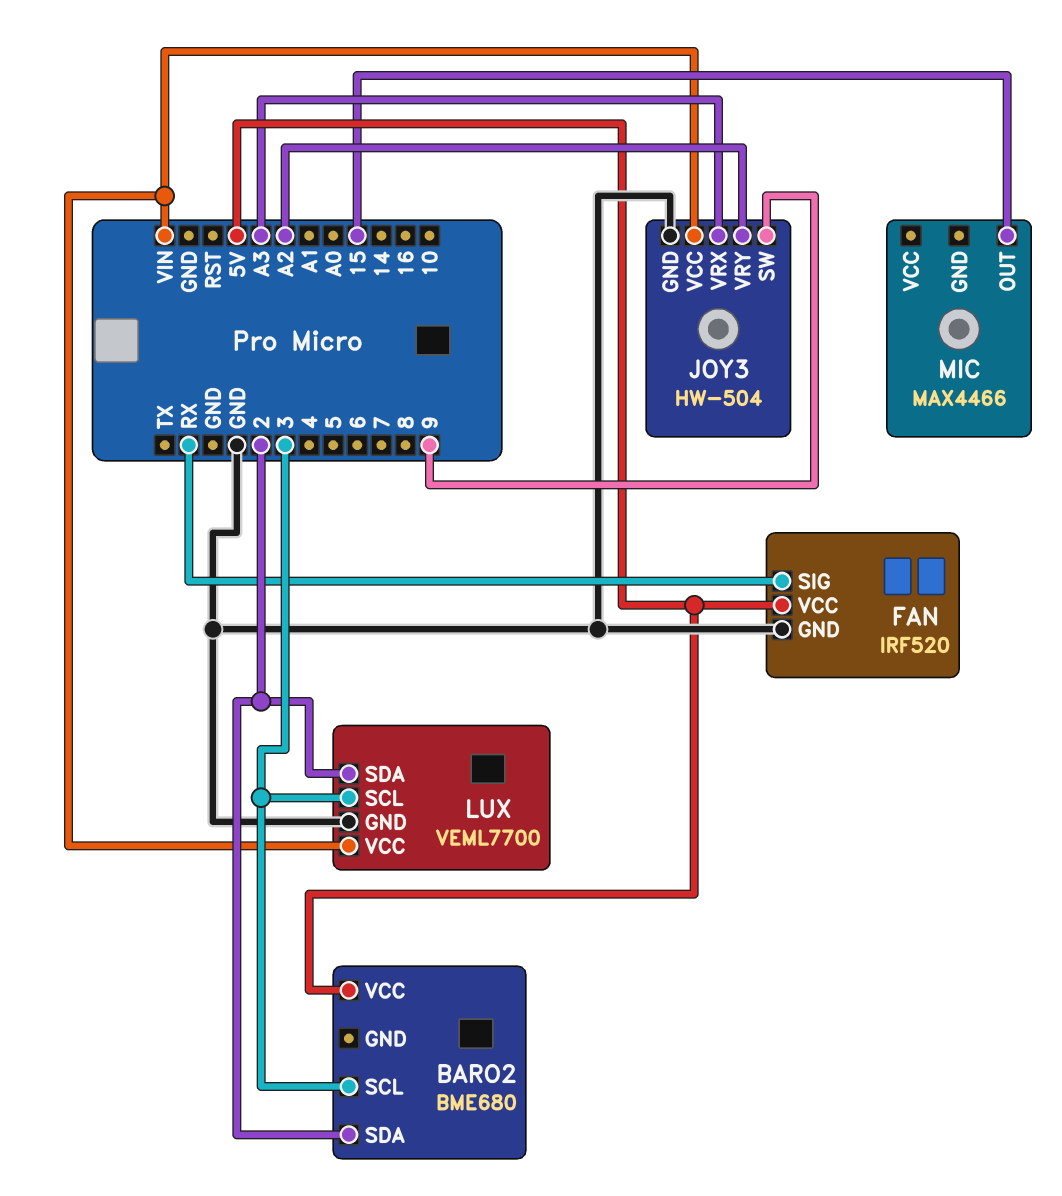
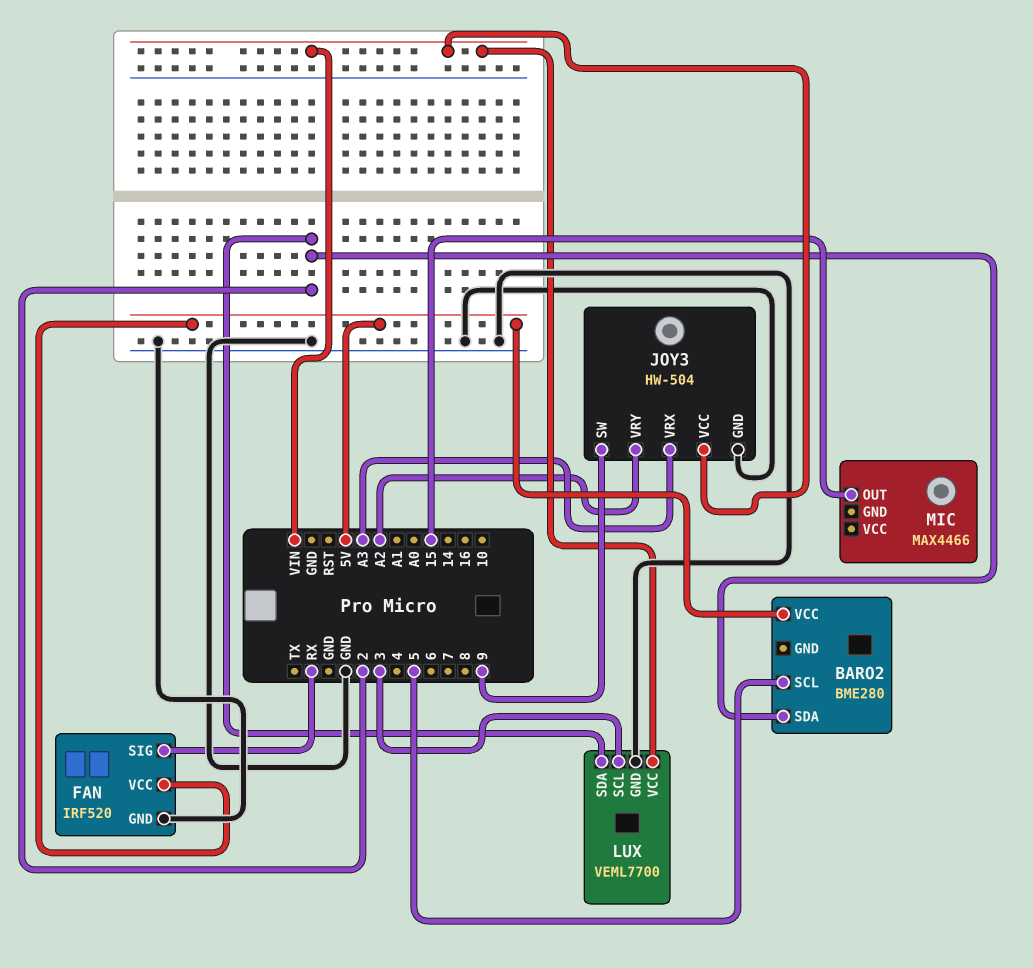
BARO2: BME680 -> BME280
BARO2 pin SCL: 3 -> 5

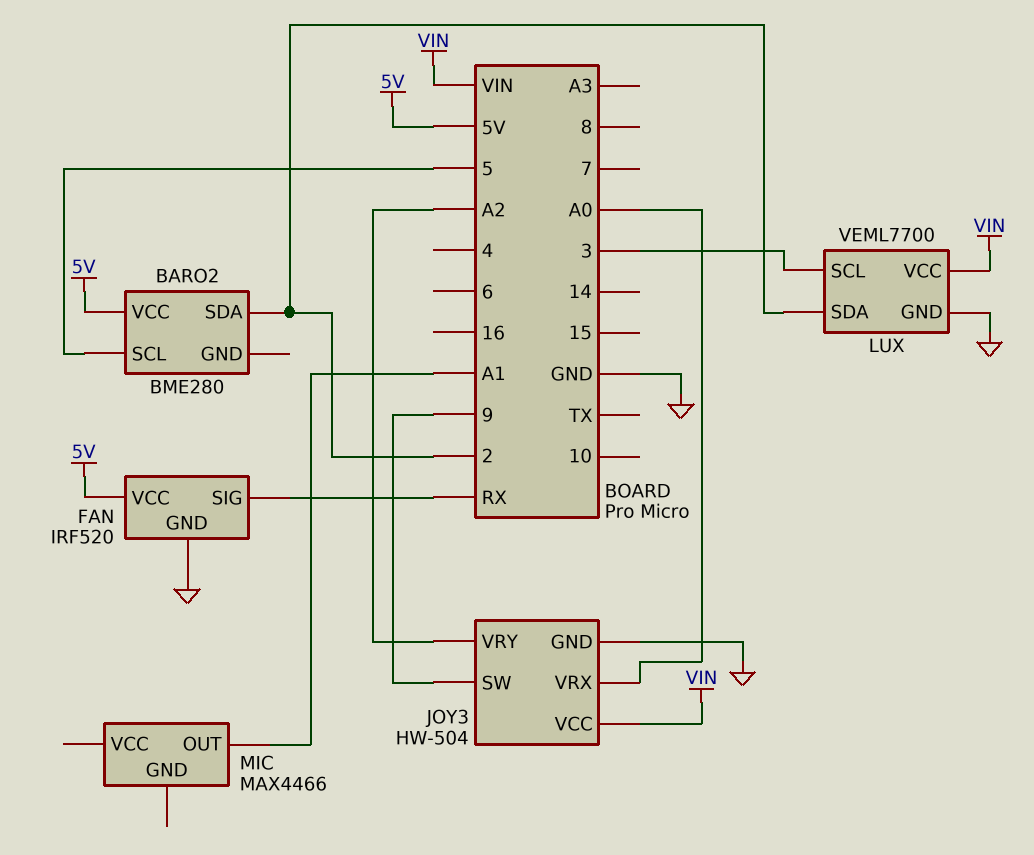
JOY3 pin VRX: A3 -> A0
MIC pin OUT: 15 -> A1

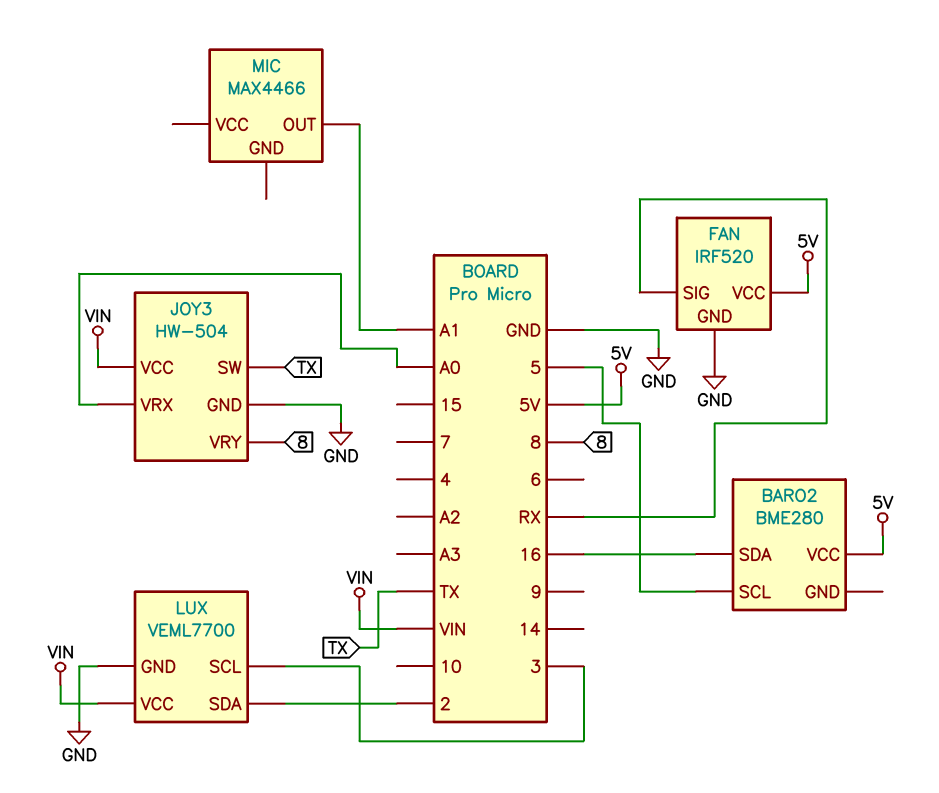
BARO2 pin SDA: 2 -> 16
JOY3 pin SW: 9 -> TX
JOY3 pin VRY: A2 -> 8

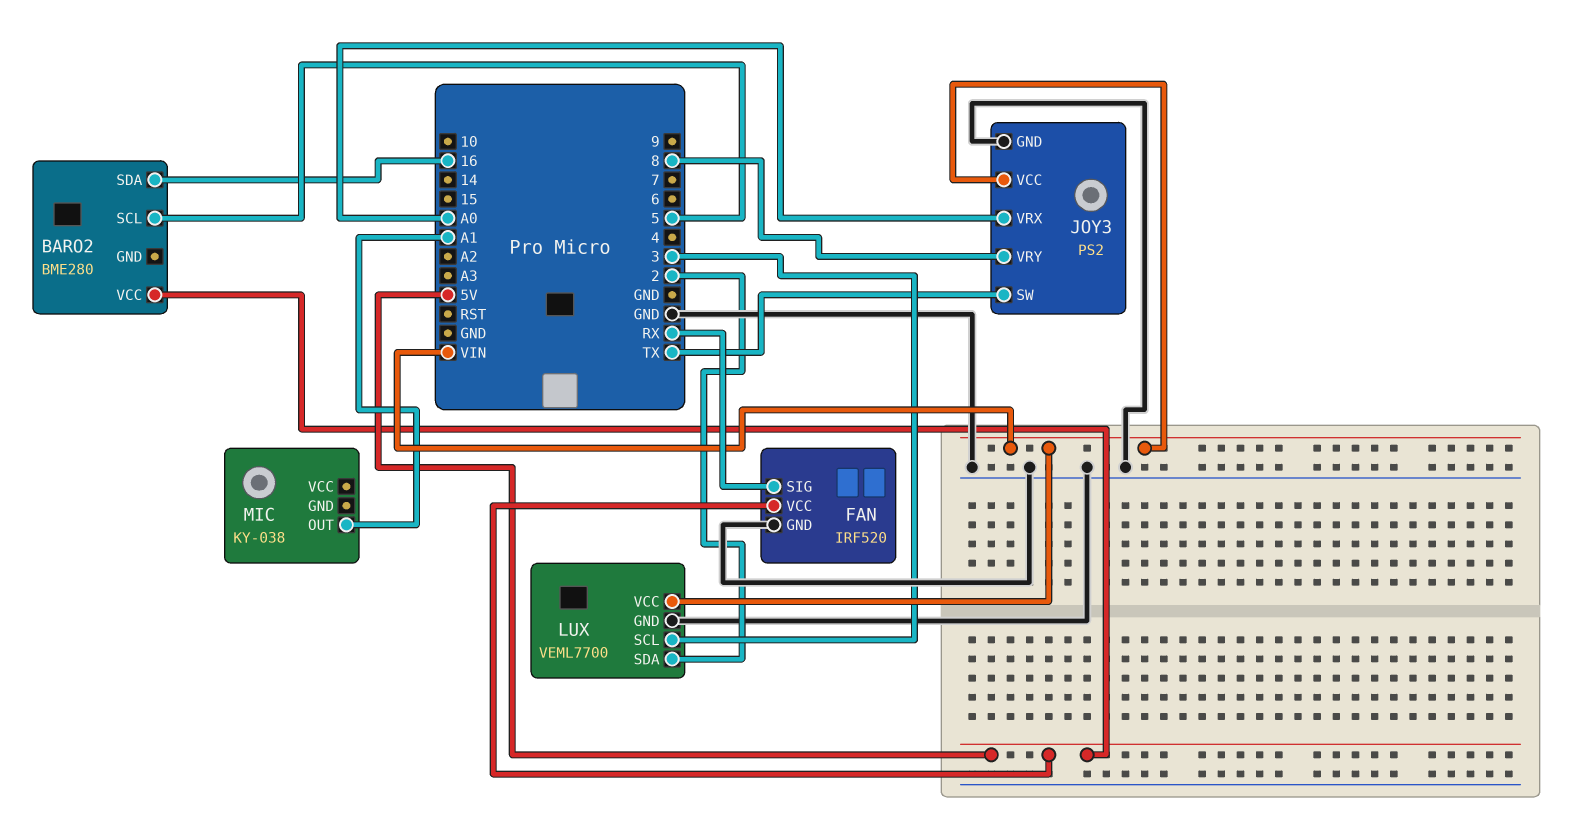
JOY3: HW-504 -> PS2
MIC: MAX4466 -> KY-038

